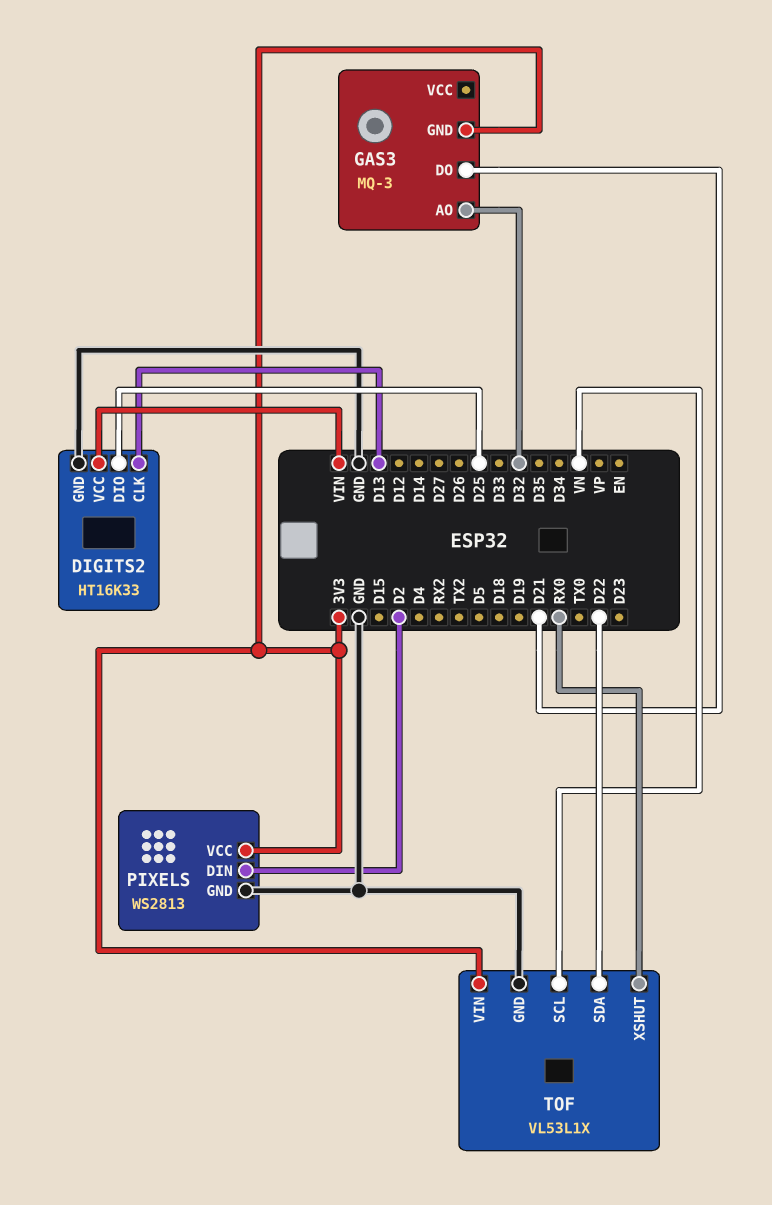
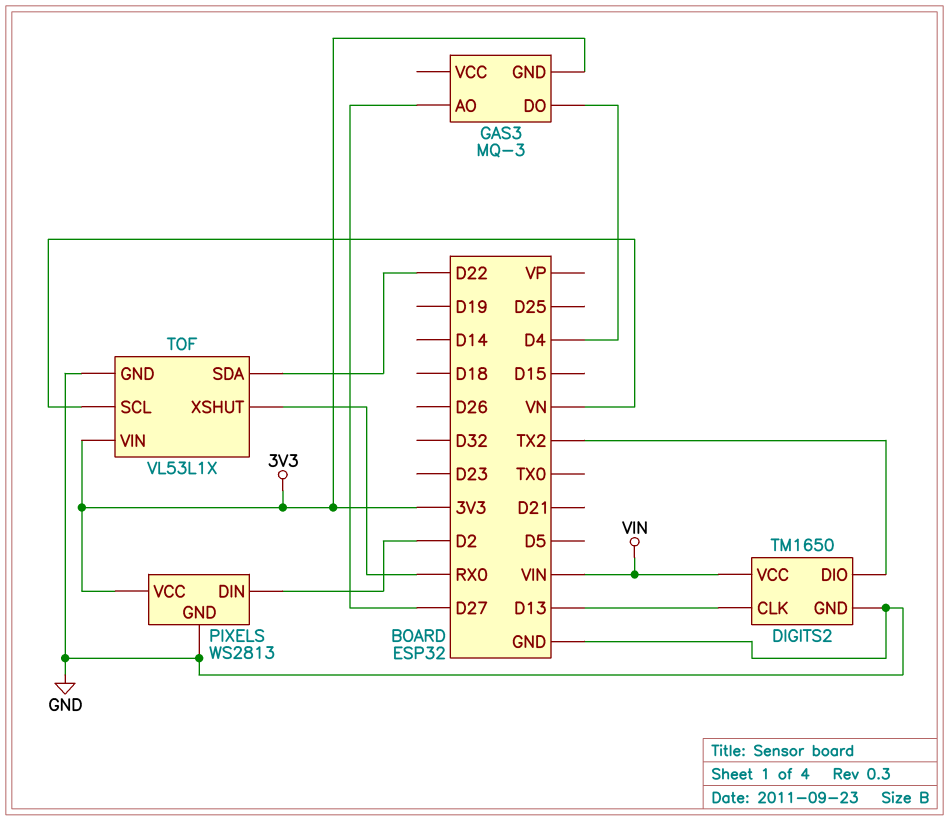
DIGITS2: HT16K33 -> TM1650
DIGITS2 pin DIO: D25 -> TX2
GAS3 pin AO: D32 -> D27
GAS3 pin DO: D21 -> D4

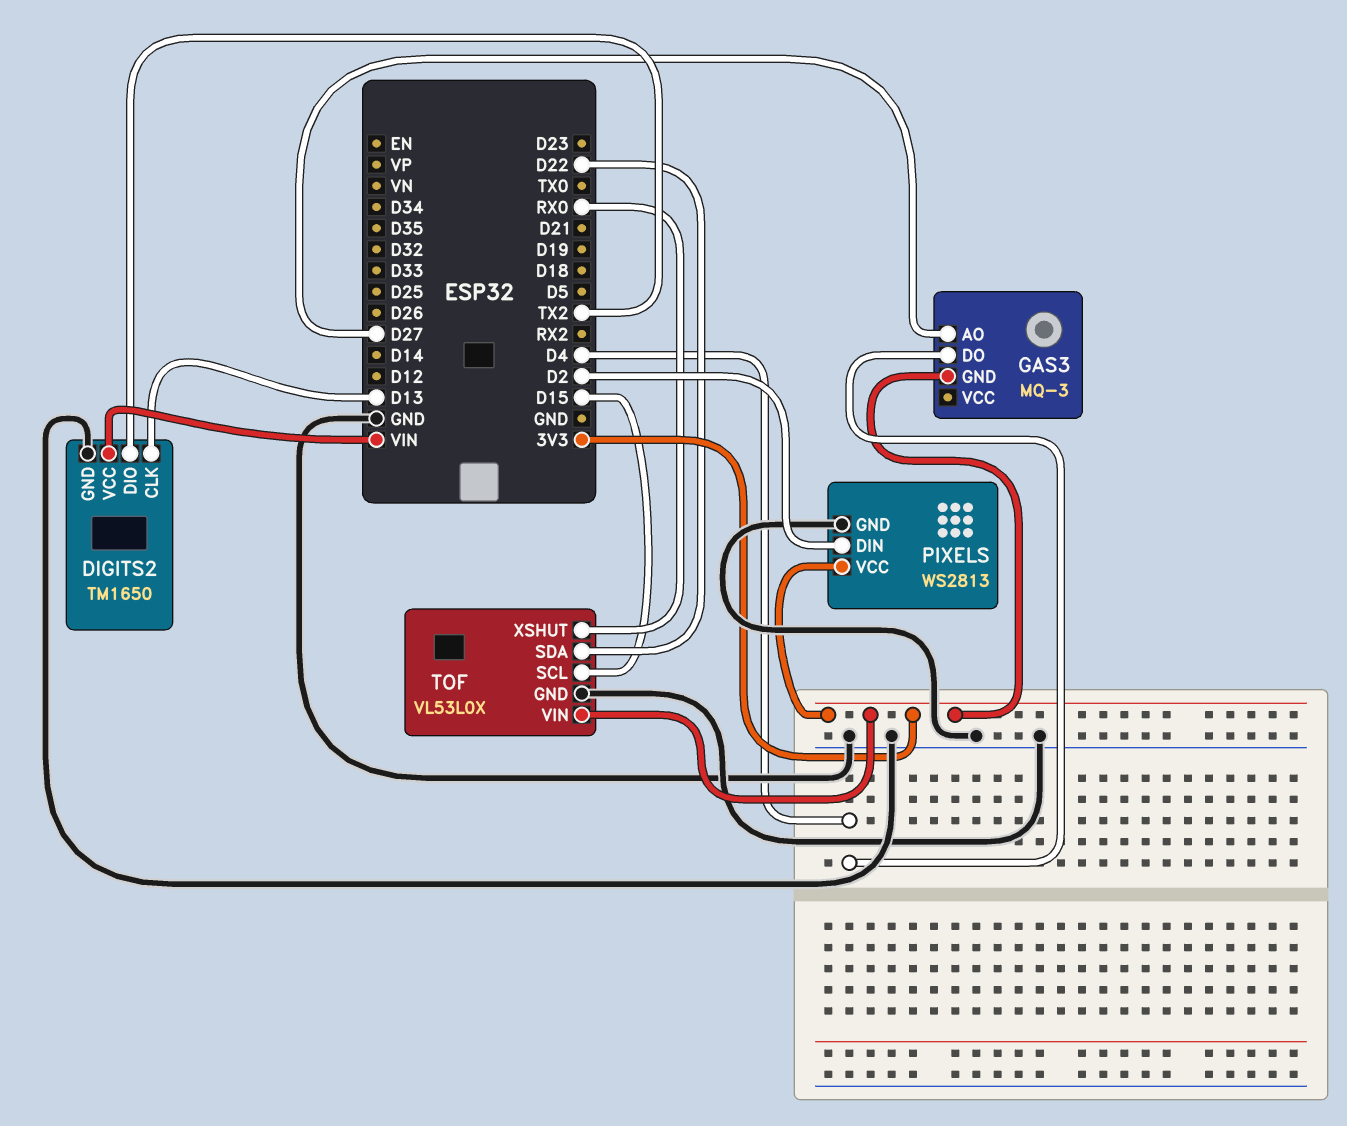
TOF: VL53L1X -> VL53L0X
TOF pin SCL: VN -> D15

